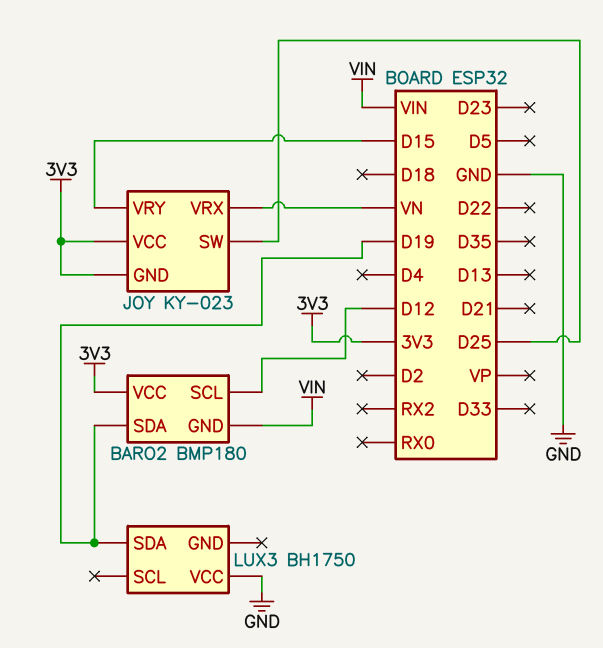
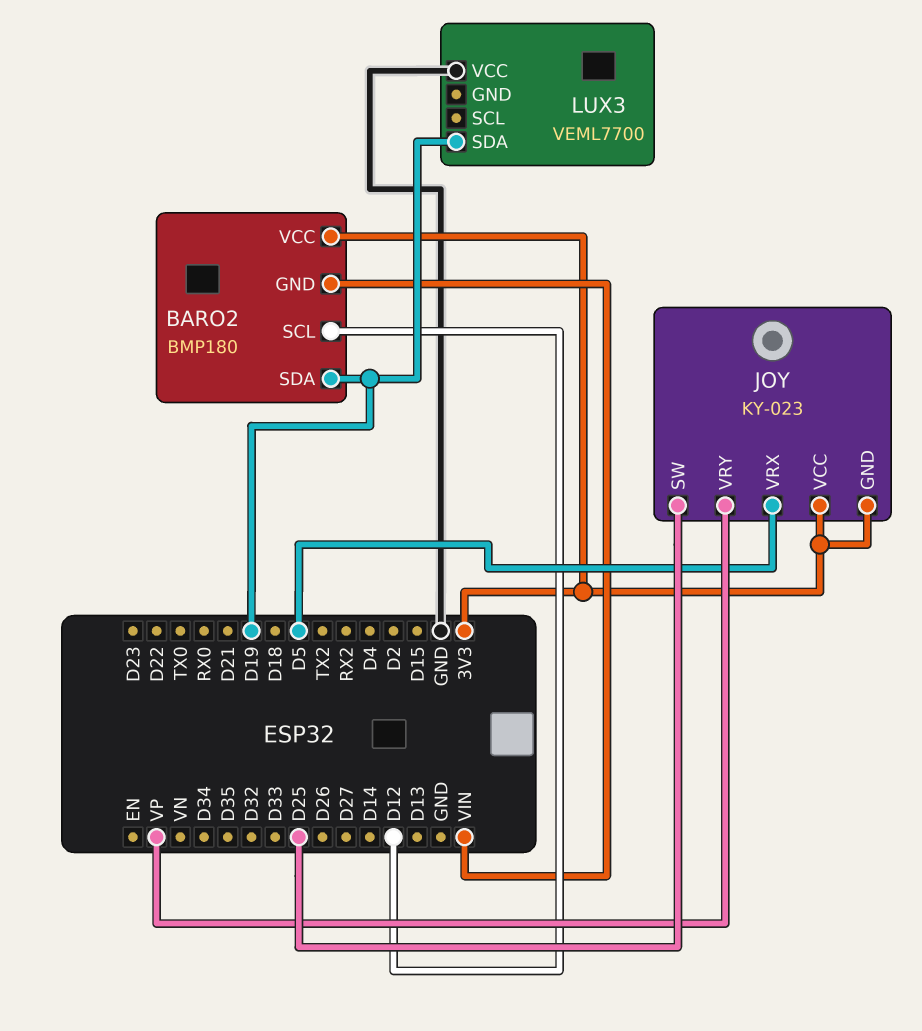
JOY pin VRX: VN -> D5
JOY pin VRY: D15 -> VP
LUX3: BH1750 -> VEML7700

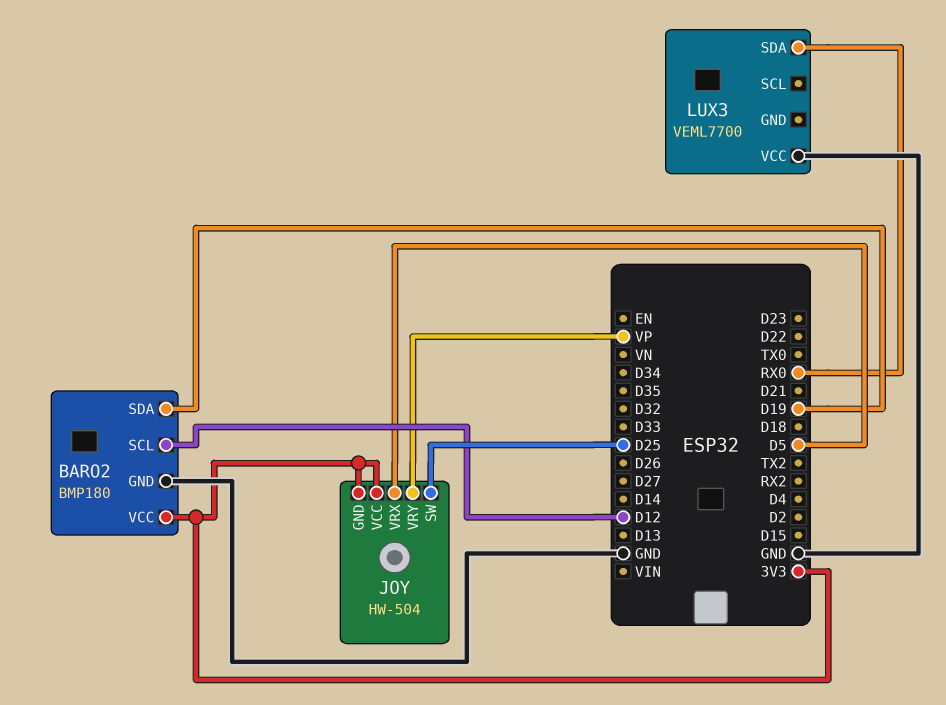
BARO2 pin GND: VIN -> GND
JOY: KY-023 -> HW-504
LUX3 pin SDA: D19 -> RX0

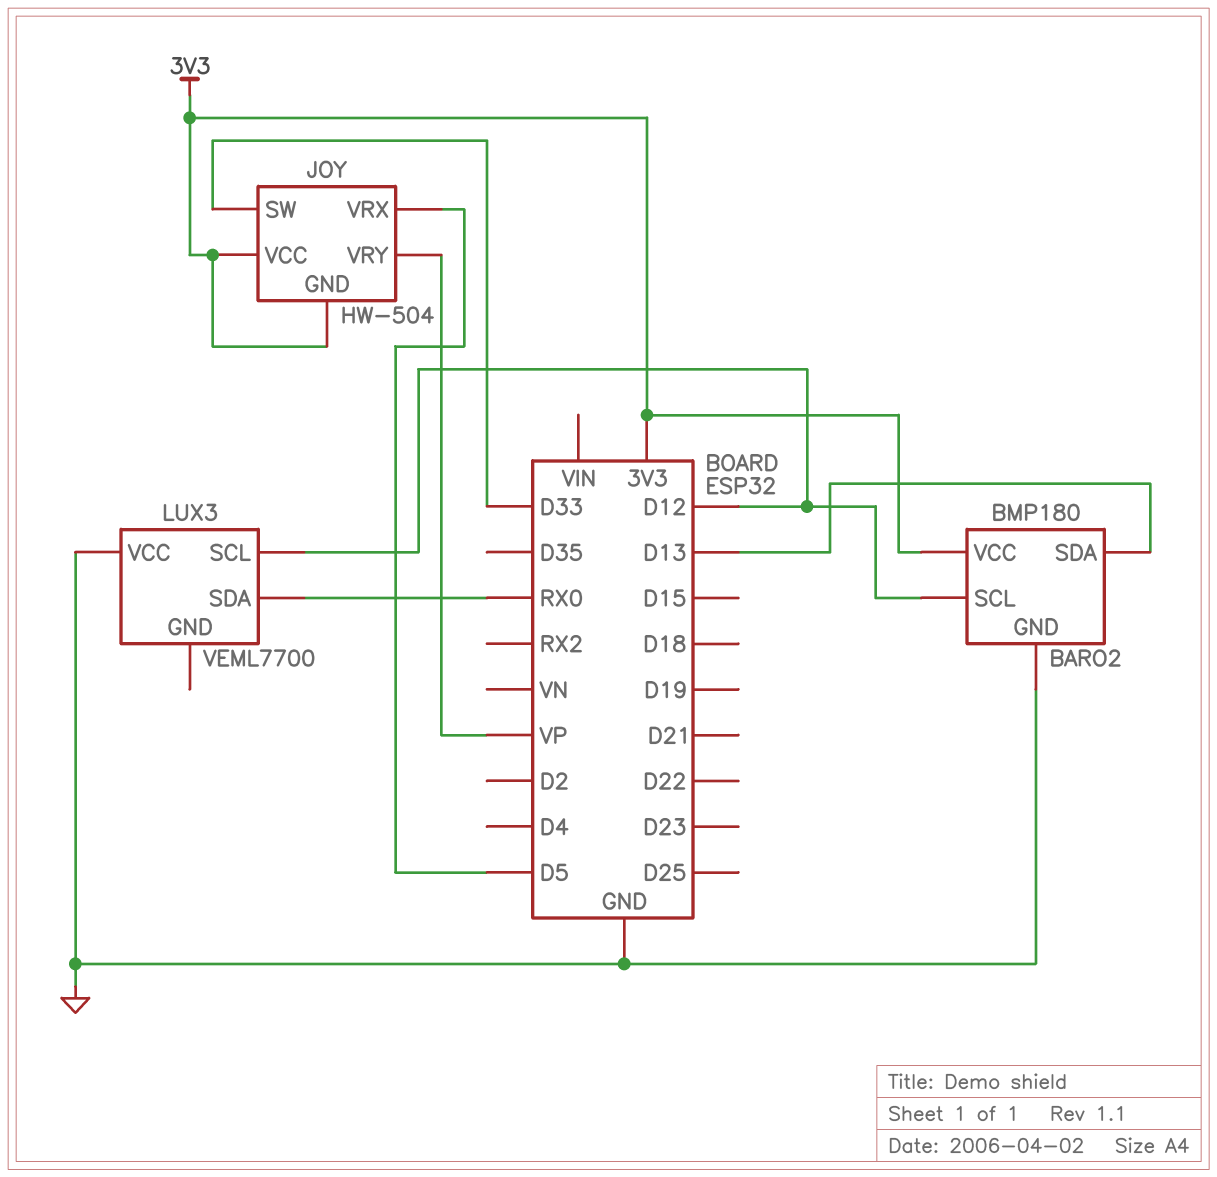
BARO2 pin SDA: D19 -> D13
JOY pin SW: D25 -> D33
LUX3 pin SCL: none -> D12

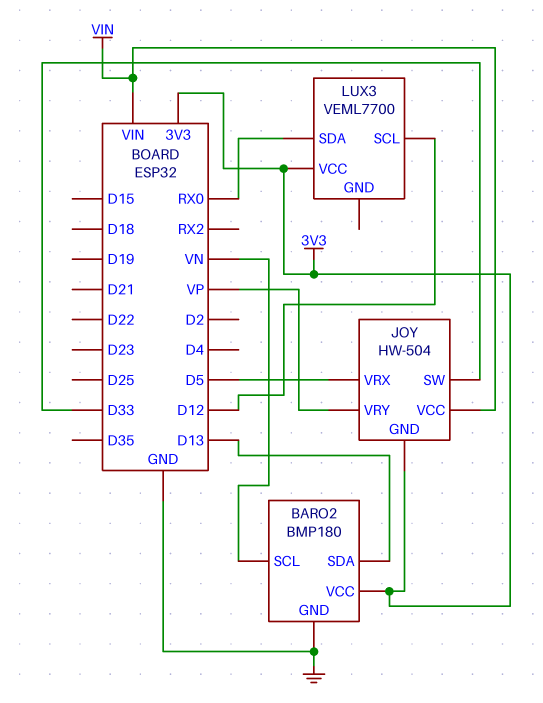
BARO2 pin SCL: D12 -> VN
JOY pin VCC: 3V3 -> VIN
LUX3 pin VCC: GND -> 3V3

